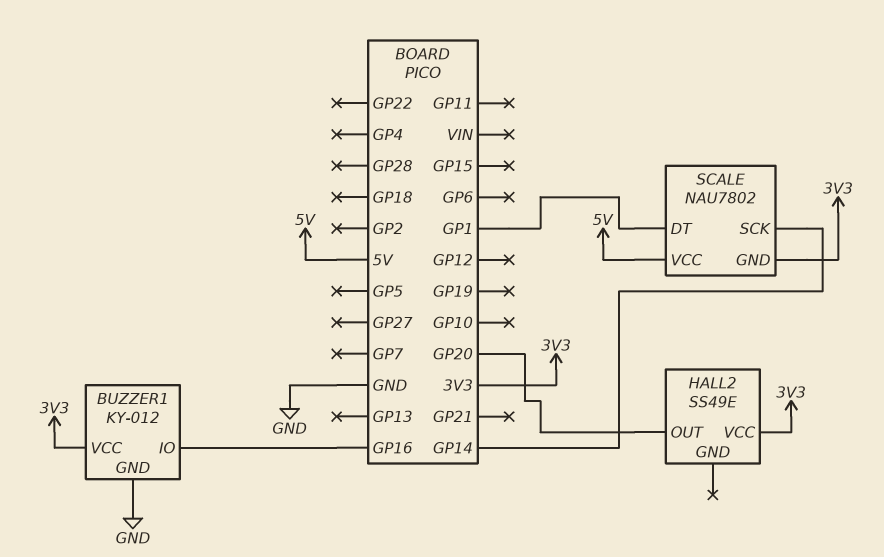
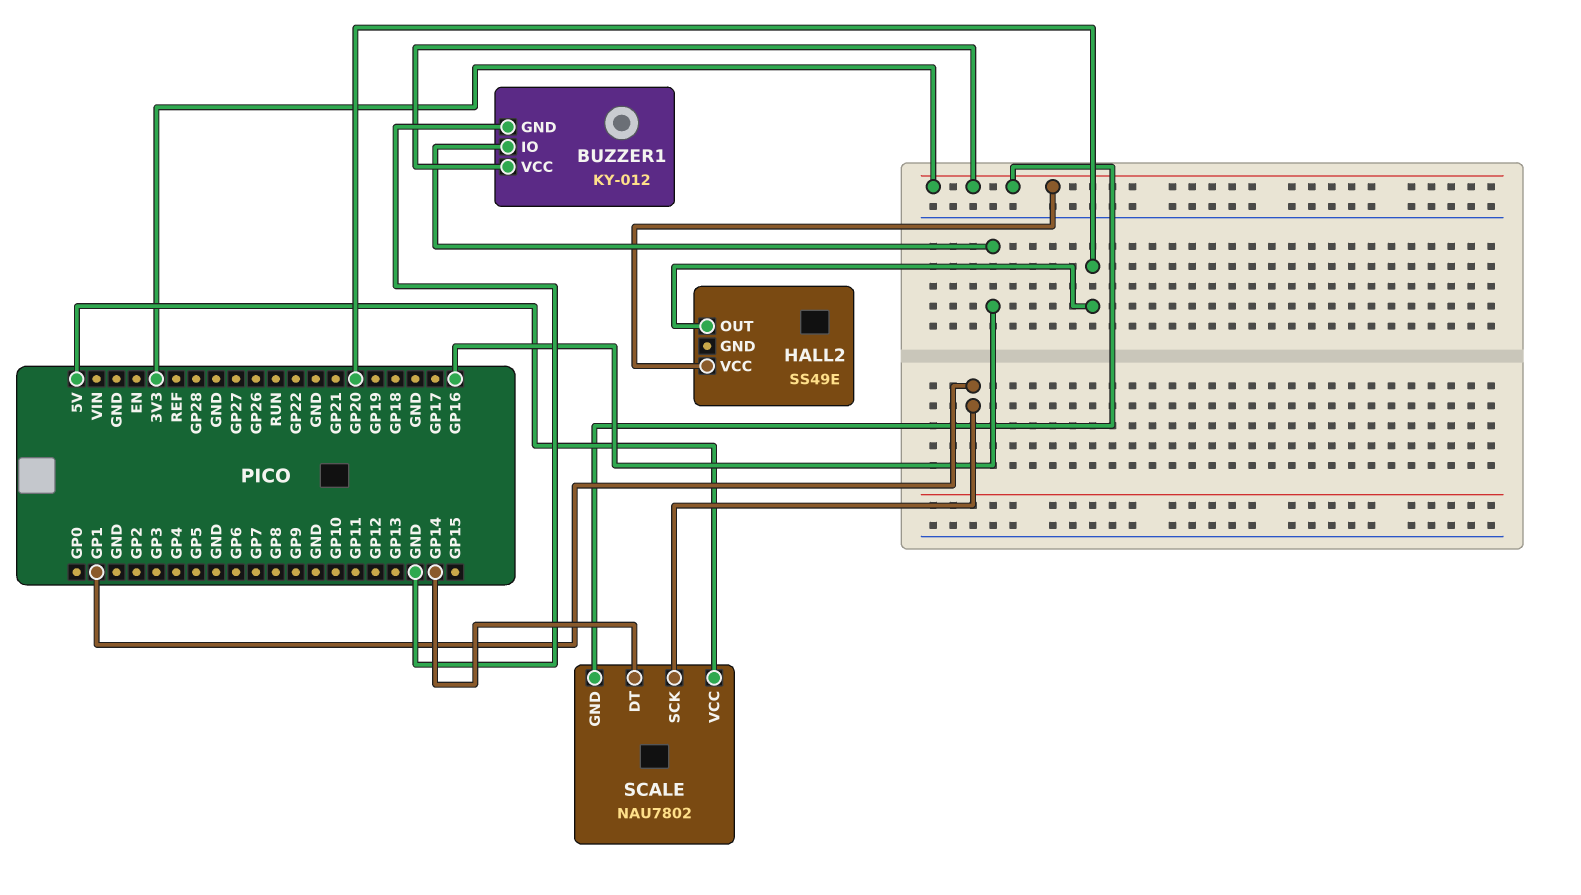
SCALE pin DT: GP1 -> GP14
SCALE pin SCK: GP14 -> GP1

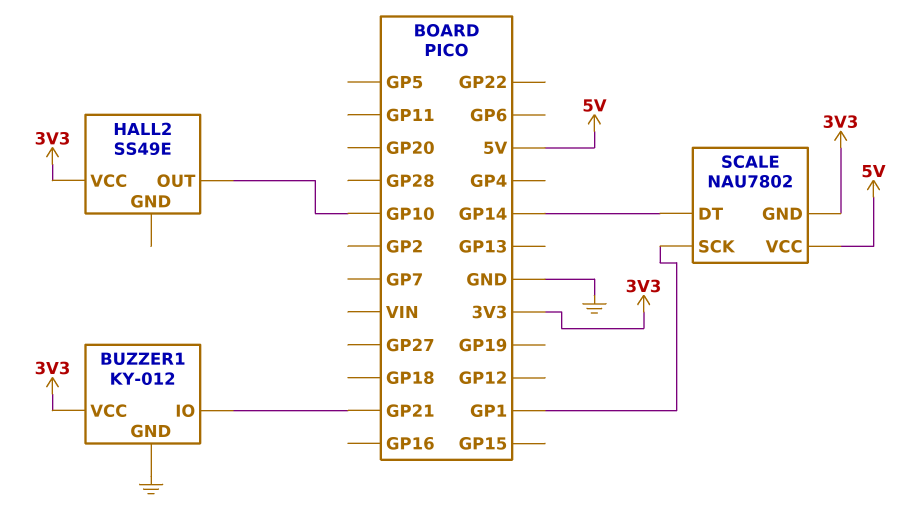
BUZZER1 pin IO: GP16 -> GP21
HALL2 pin OUT: GP20 -> GP10

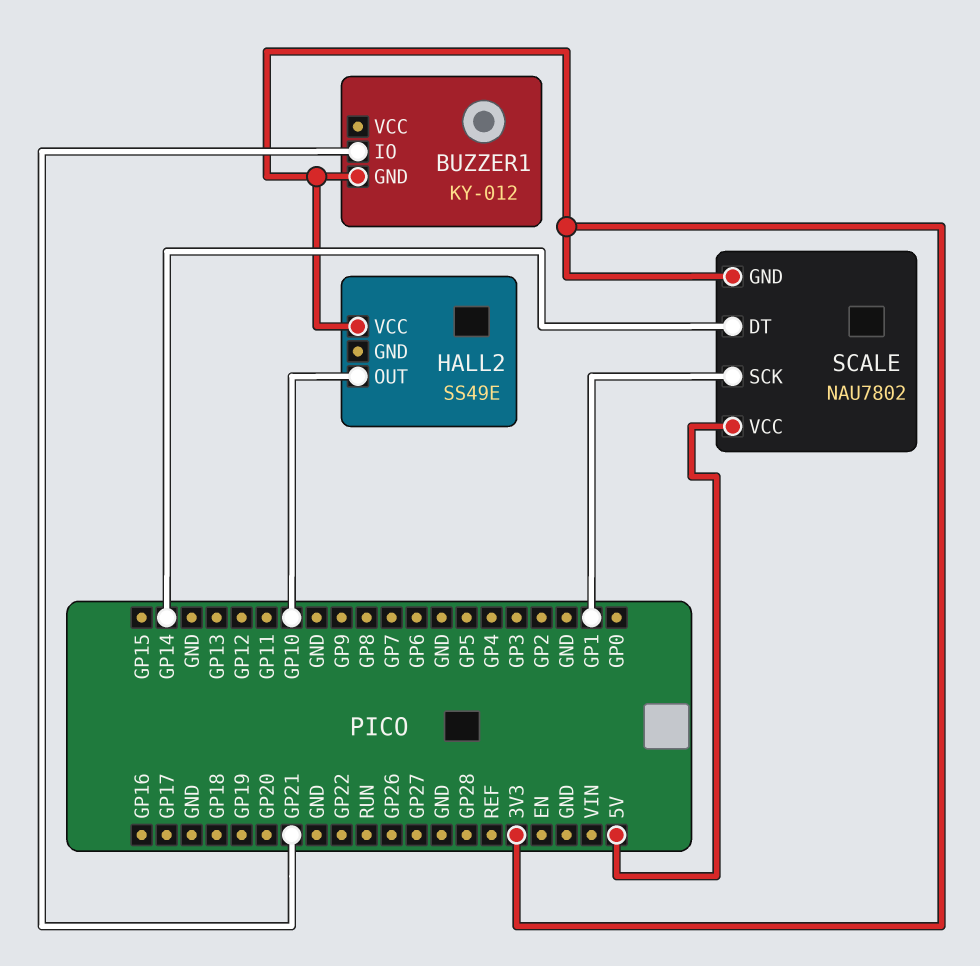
BUZZER1 pin GND: GND -> 3V3
BUZZER1 pin VCC: 3V3 -> none

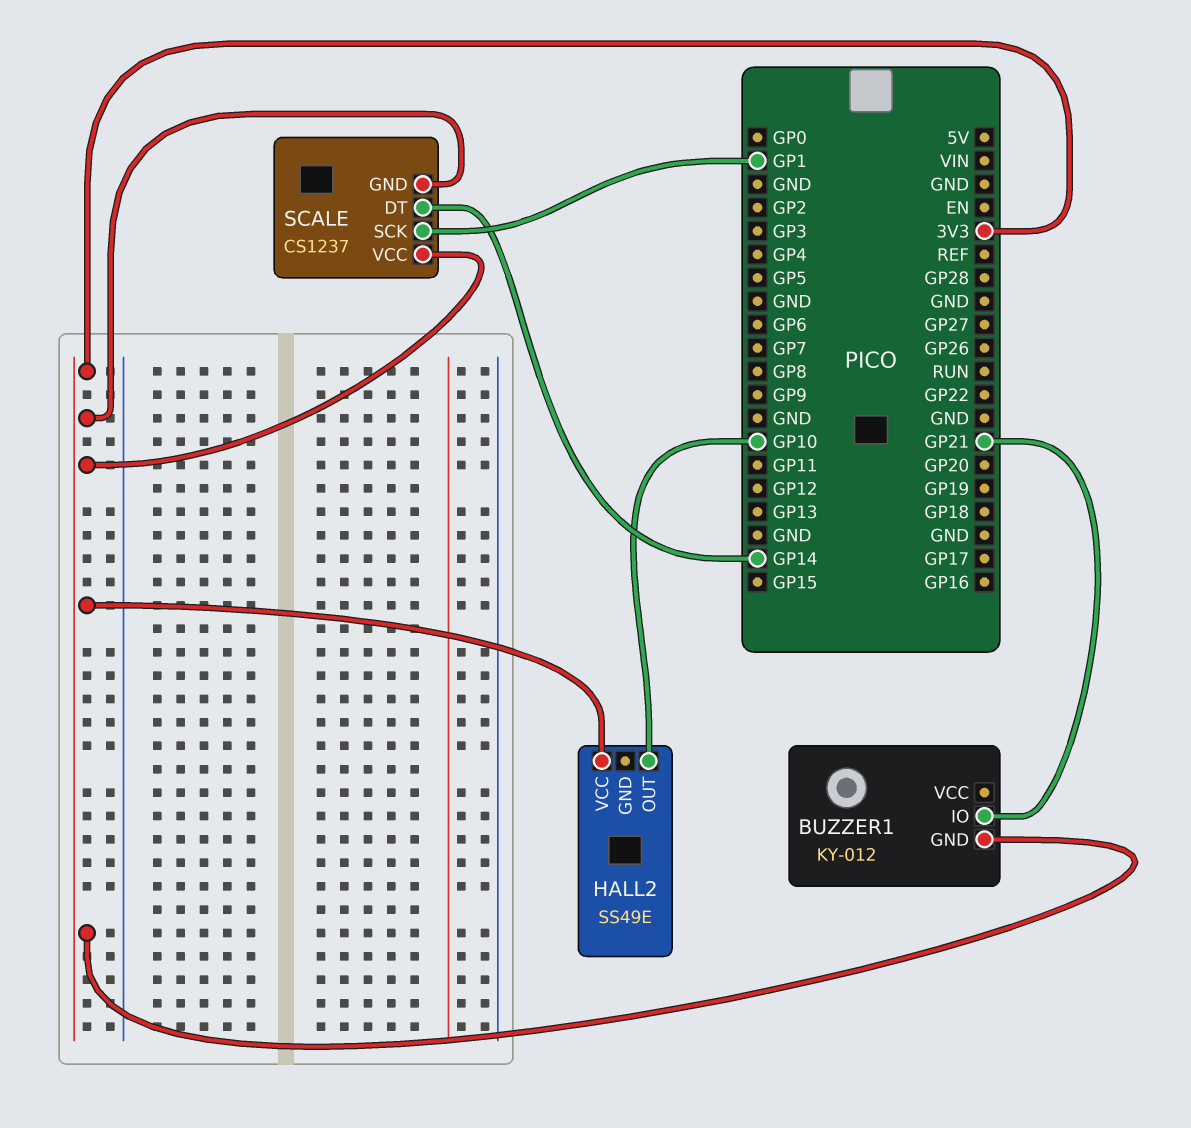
SCALE: NAU7802 -> CS1237
SCALE pin VCC: 5V -> 3V3

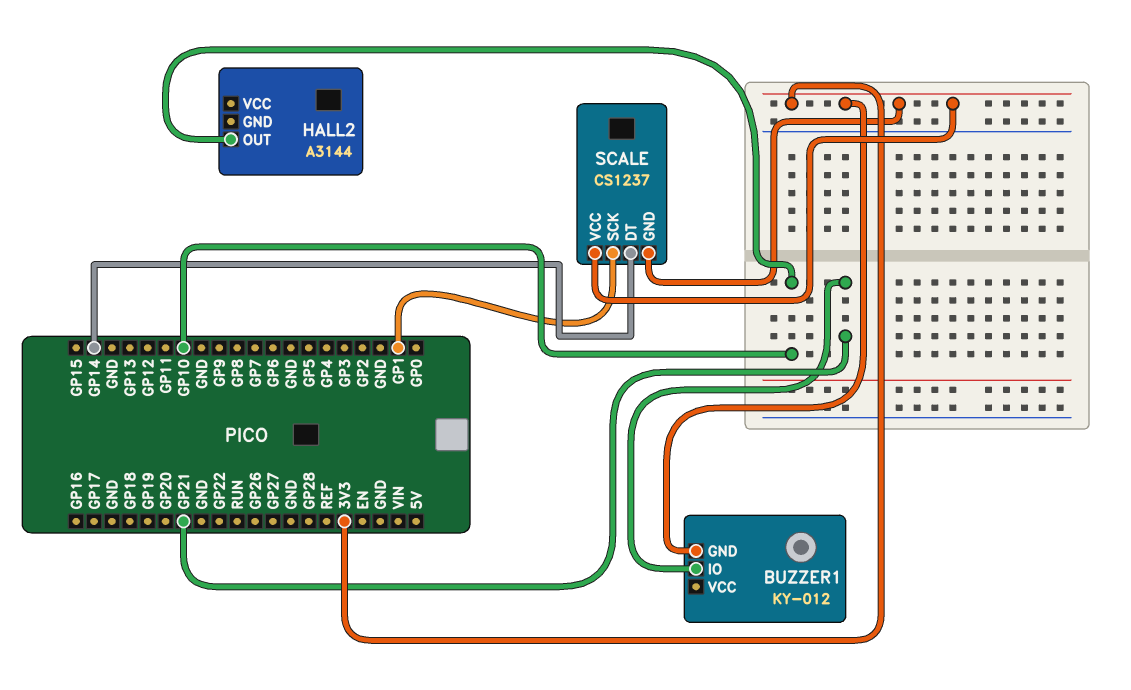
HALL2: SS49E -> A3144
HALL2 pin VCC: 3V3 -> none

